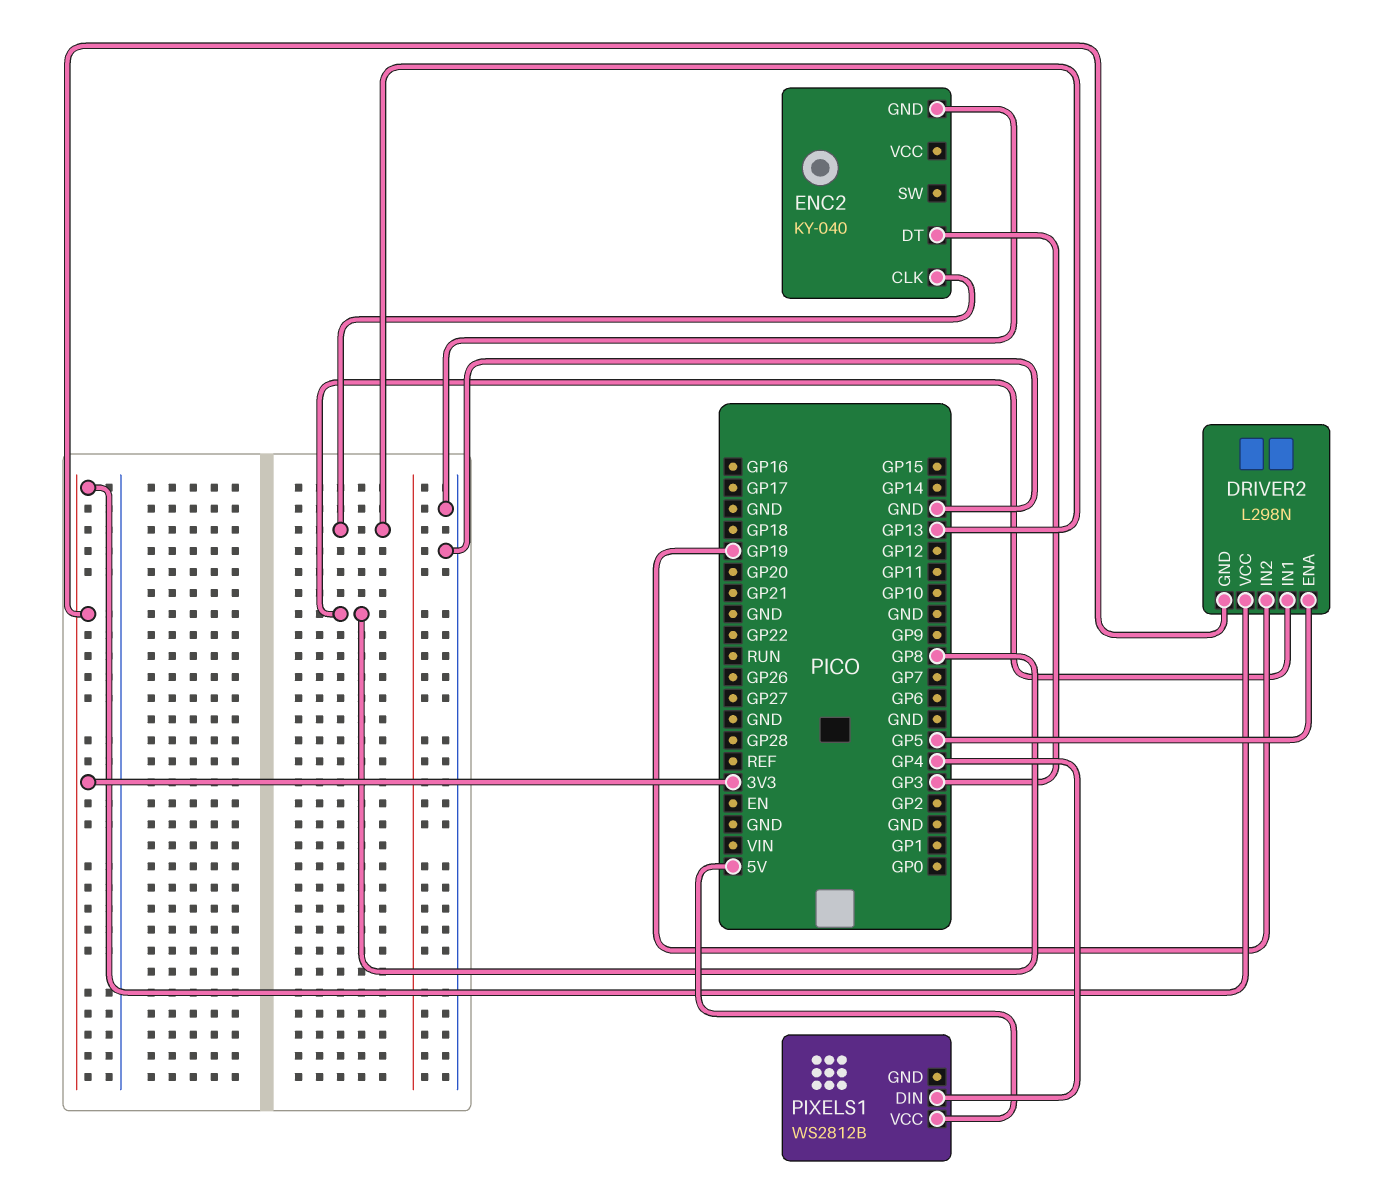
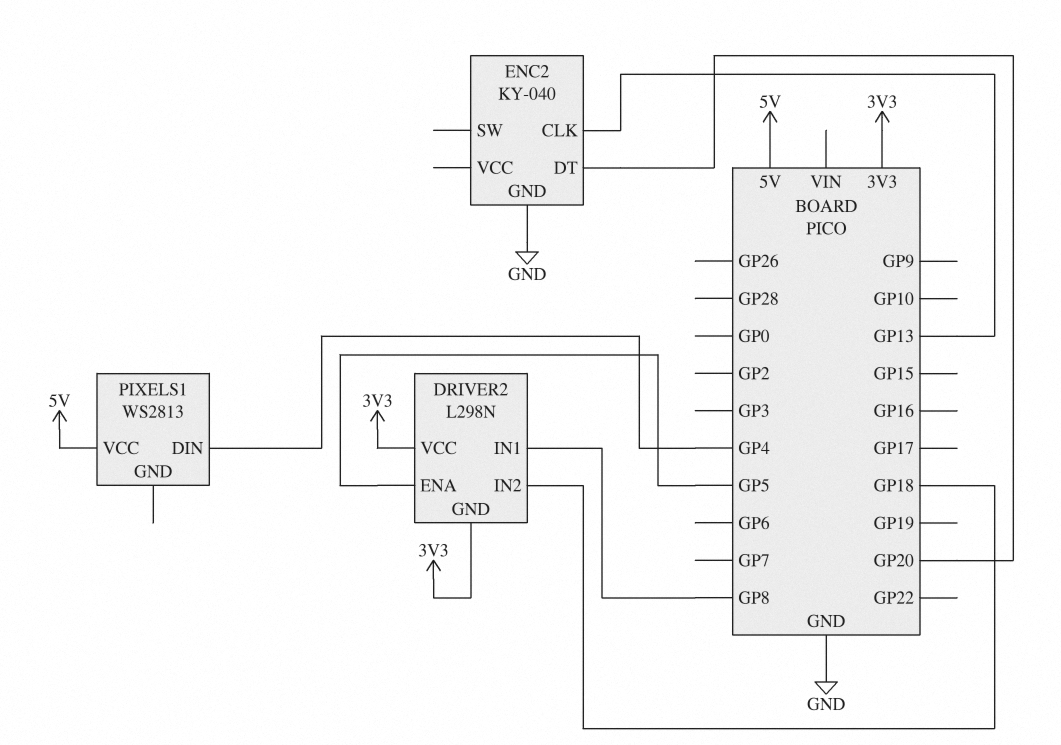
DRIVER2 pin IN2: GP19 -> GP18
ENC2 pin DT: GP3 -> GP20
PIXELS1: WS2812B -> WS2813

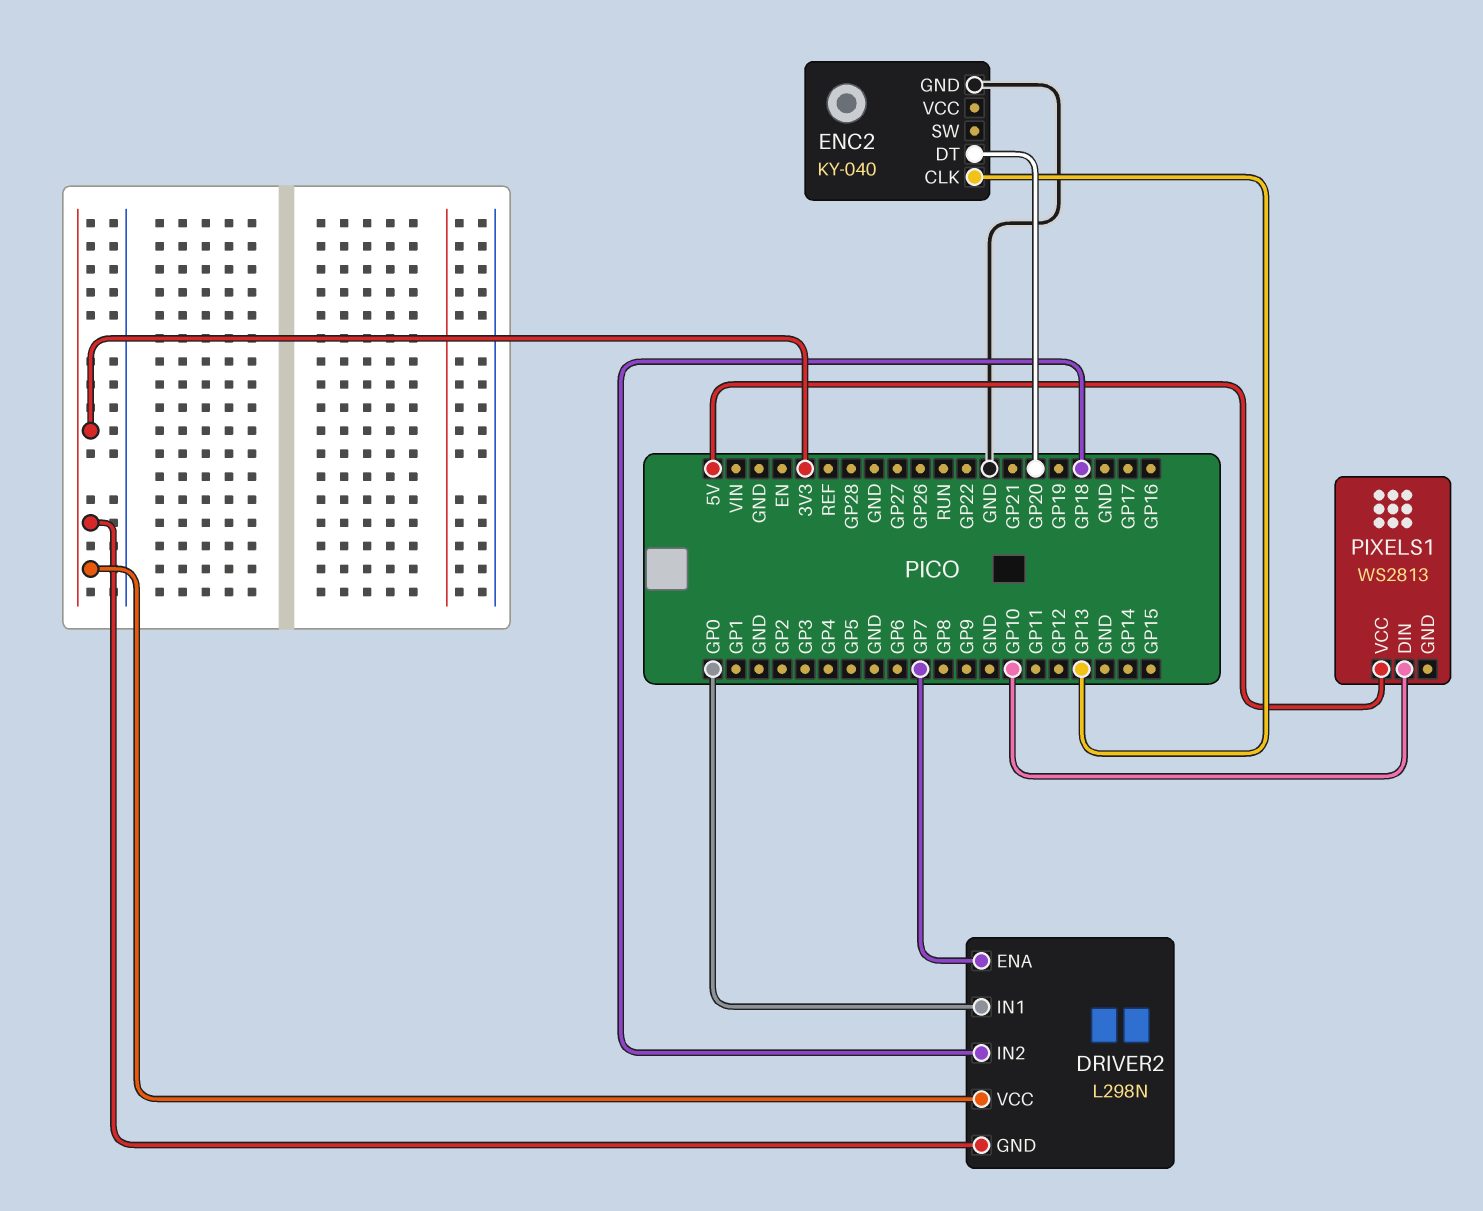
DRIVER2 pin ENA: GP5 -> GP7
DRIVER2 pin IN1: GP8 -> GP0
PIXELS1 pin DIN: GP4 -> GP10

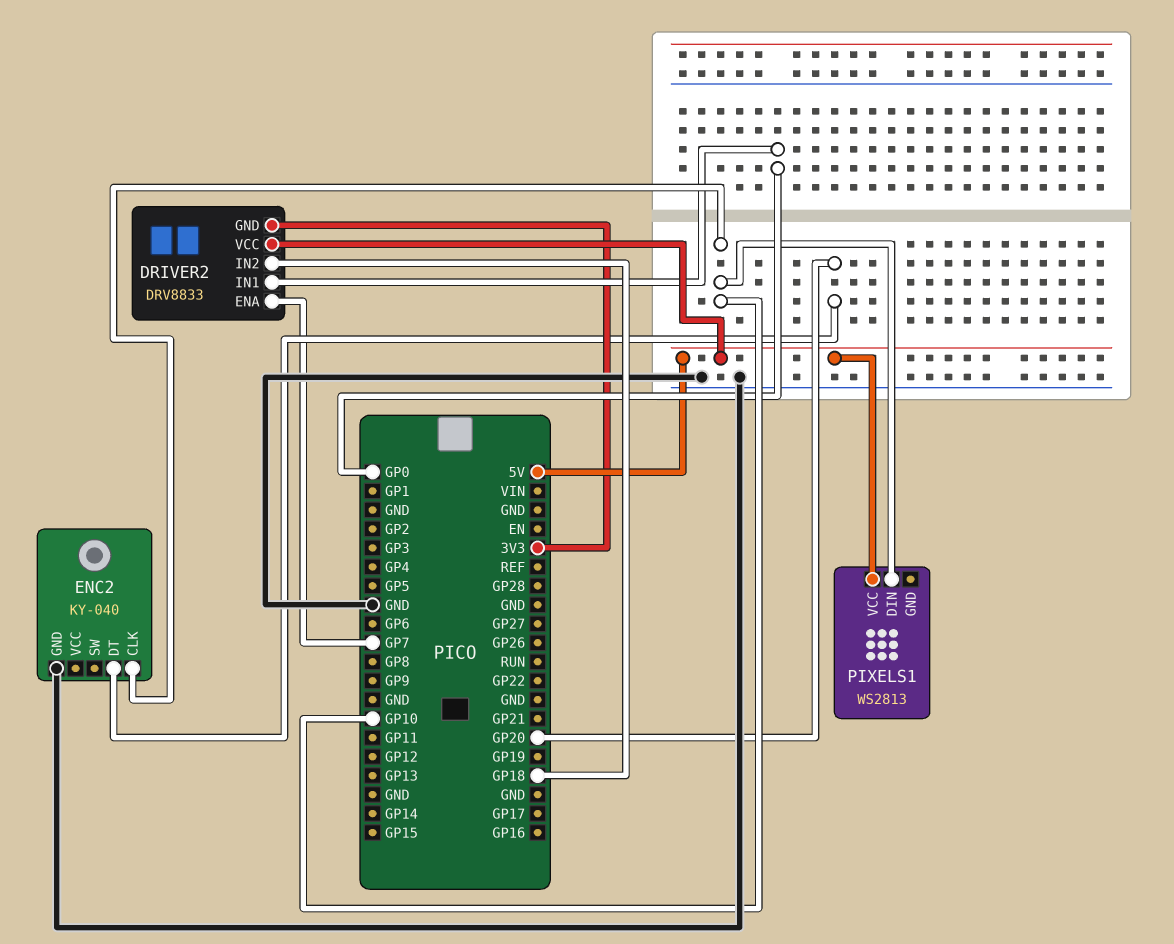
DRIVER2: L298N -> DRV8833
DRIVER2 pin VCC: 3V3 -> 5V
ENC2 pin CLK: GP13 -> GP10

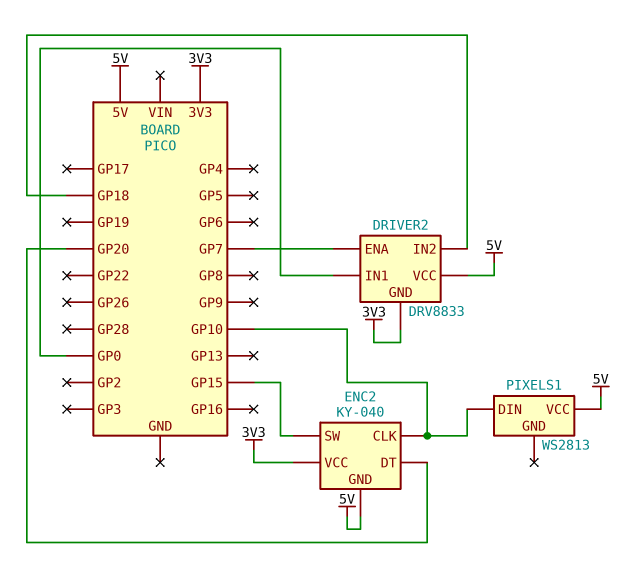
ENC2 pin GND: GND -> 5V
ENC2 pin SW: none -> GP15
ENC2 pin VCC: none -> 3V3

